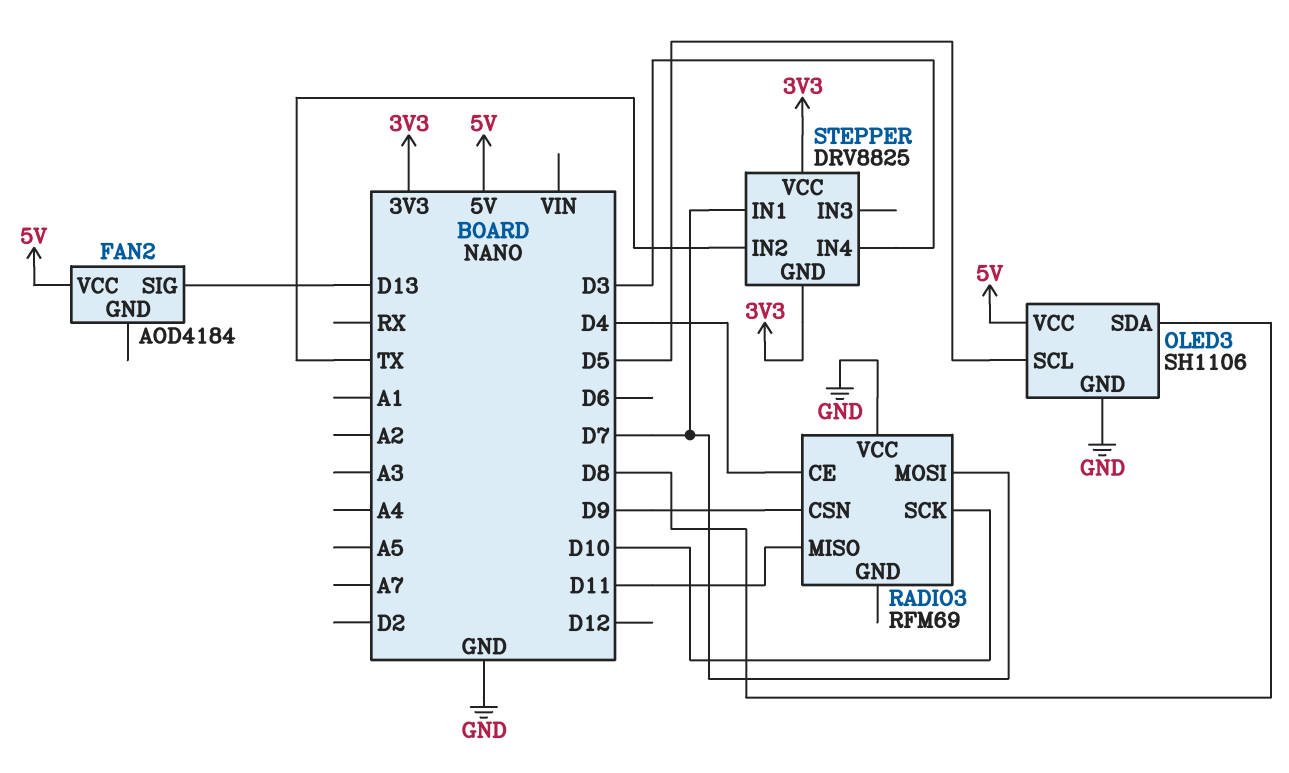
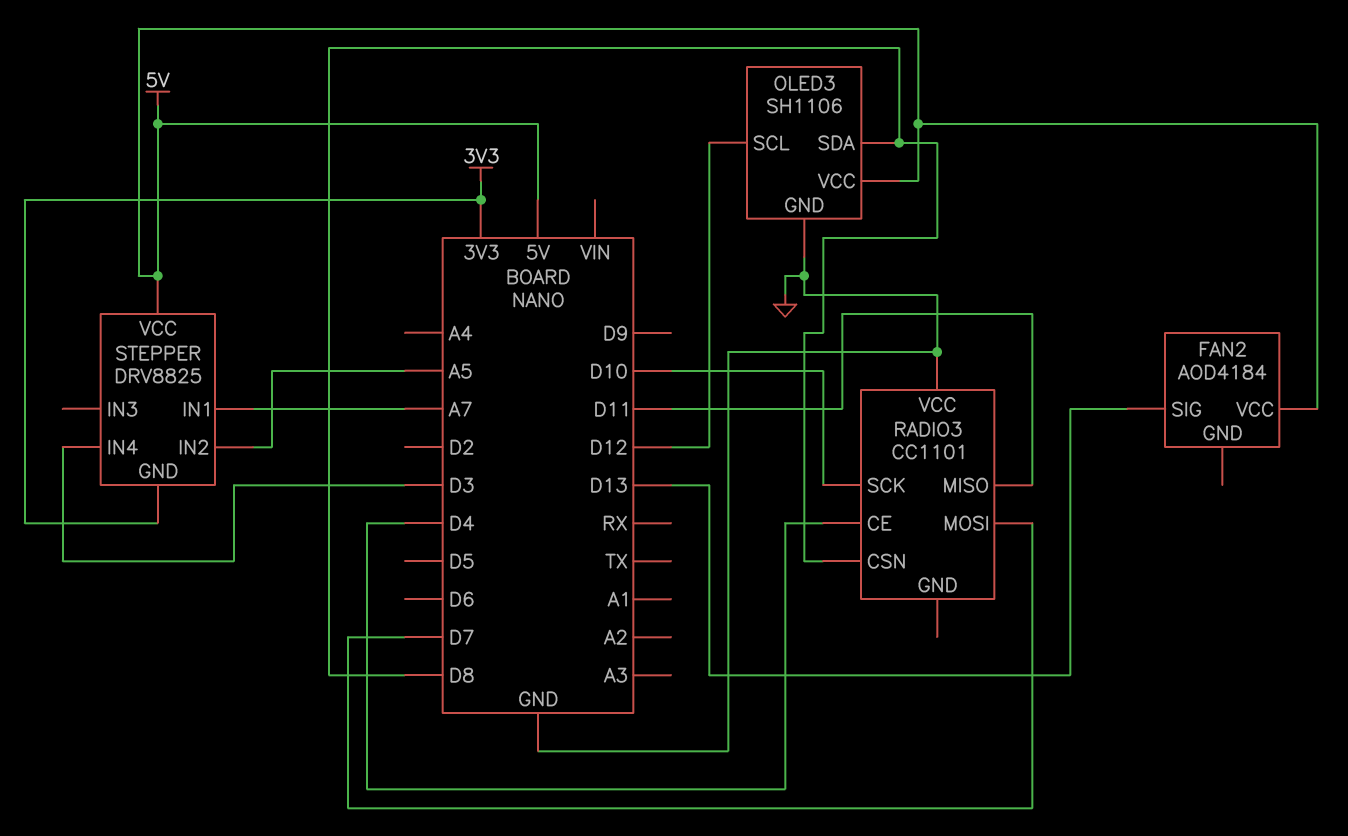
OLED3 pin SCL: D5 -> D12
RADIO3: RFM69 -> CC1101
RADIO3 pin CSN: D9 -> D8
STEPPER pin IN1: D7 -> A7
STEPPER pin IN2: TX -> A5
STEPPER pin VCC: 3V3 -> 5V

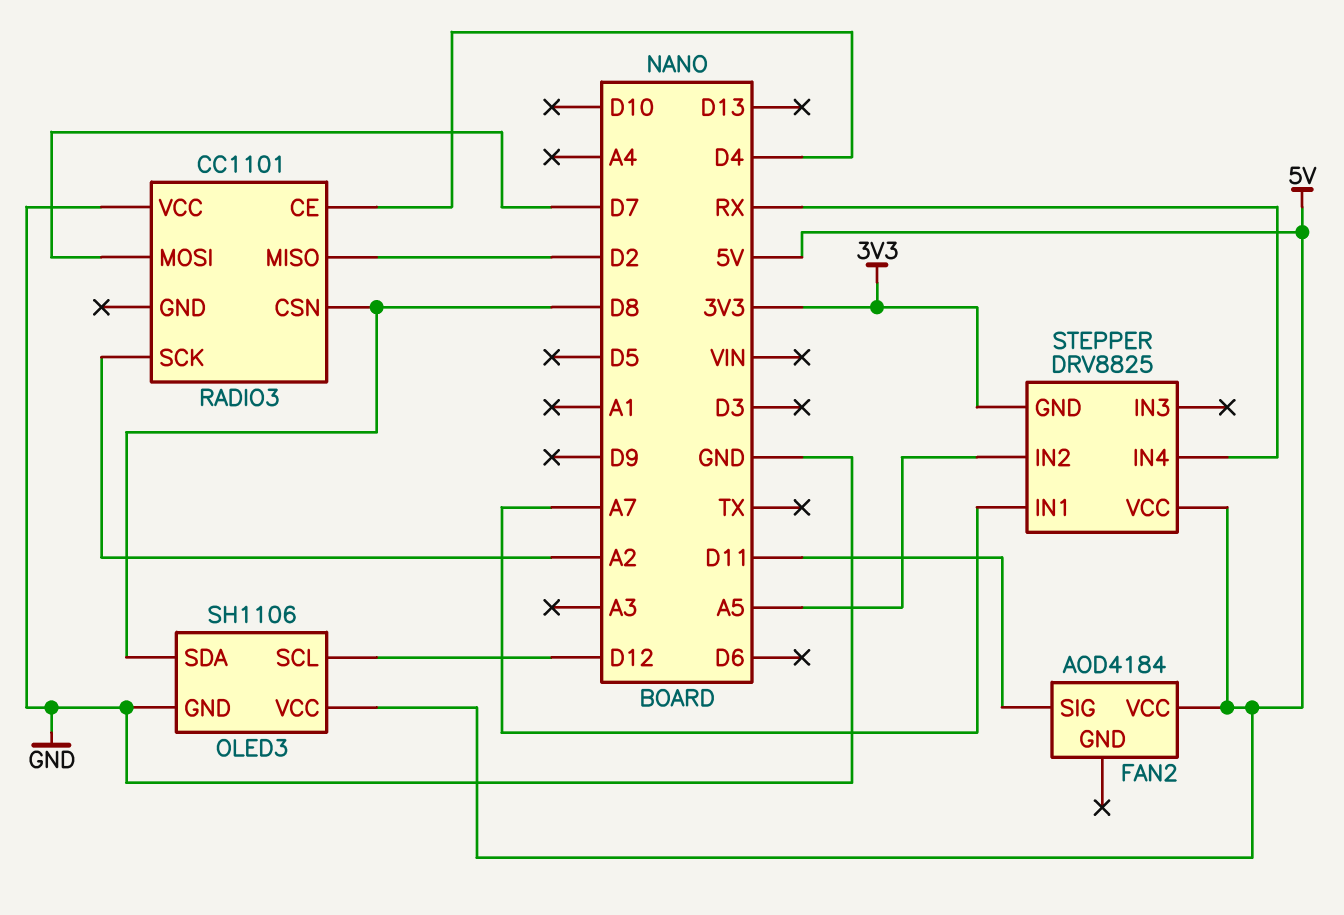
FAN2 pin SIG: D13 -> D11
RADIO3 pin MISO: D11 -> D2
RADIO3 pin SCK: D10 -> A2
STEPPER pin IN4: D3 -> RX

